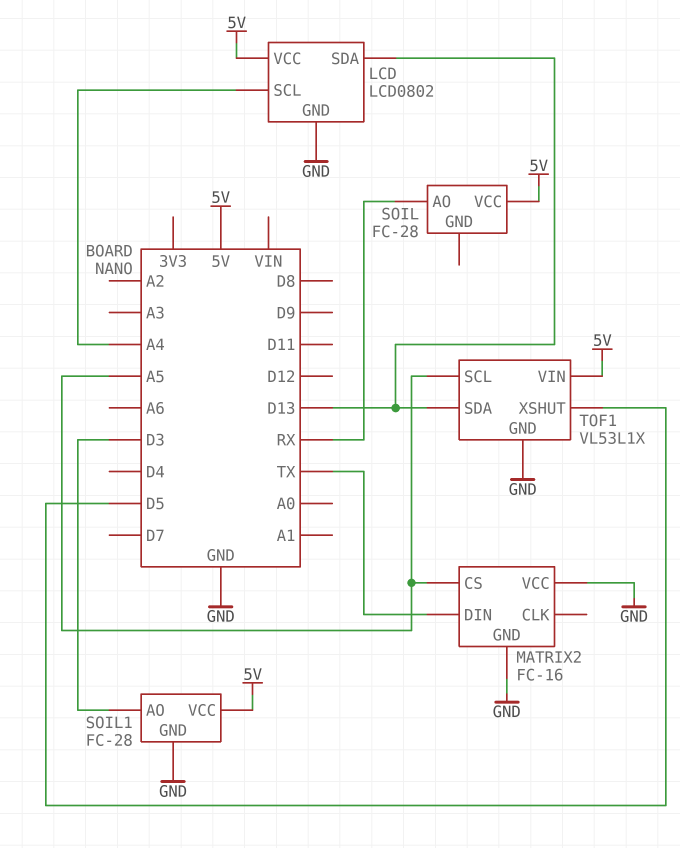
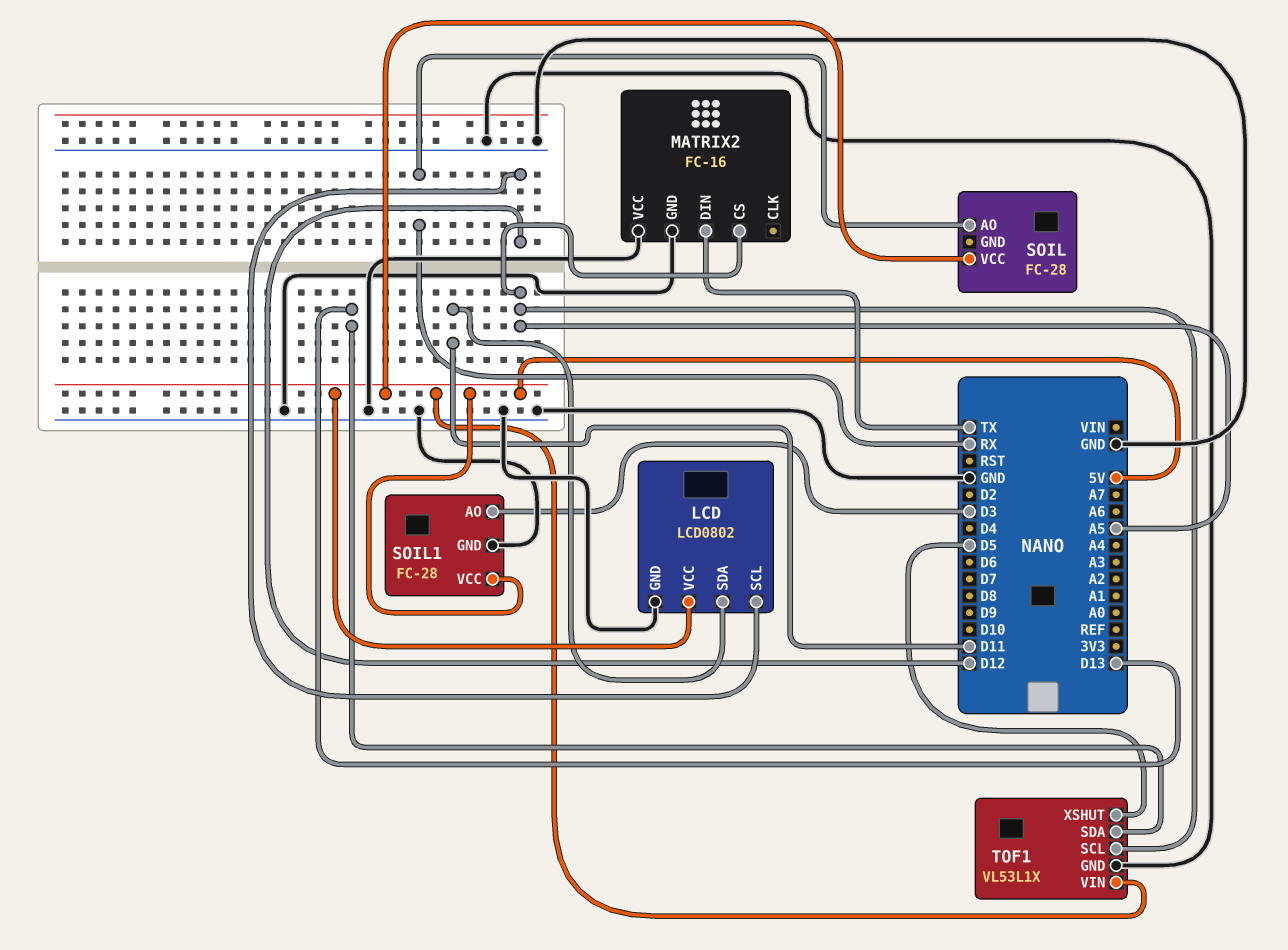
LCD pin SCL: A4 -> D12
LCD pin SDA: D13 -> D11

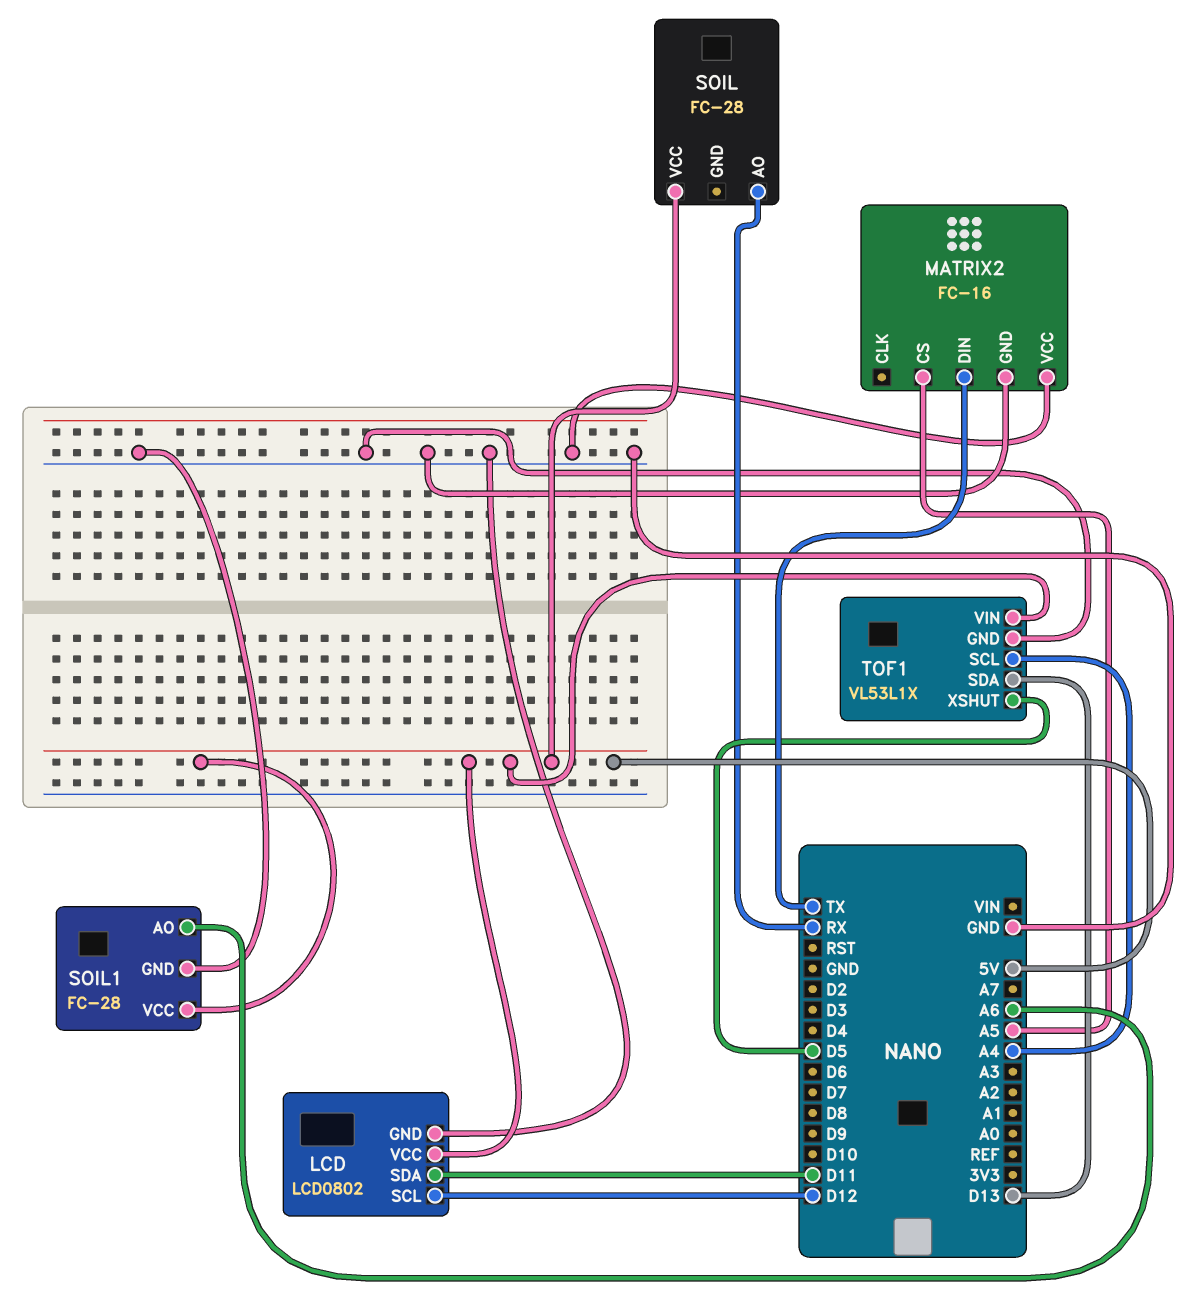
SOIL1 pin AO: D3 -> A6
TOF1 pin SCL: A5 -> A4

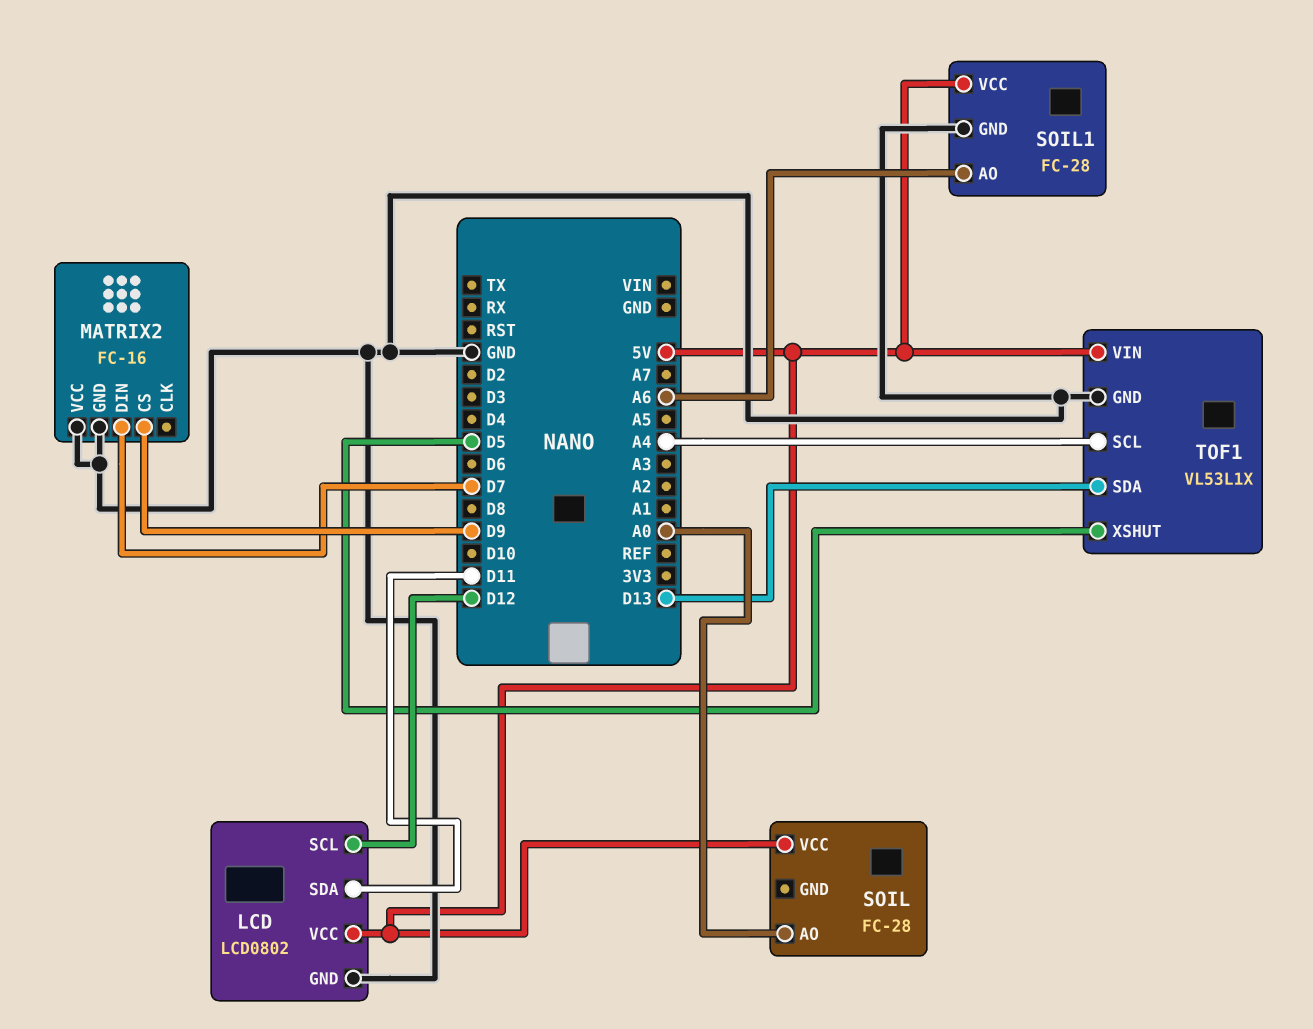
MATRIX2 pin CS: A5 -> D9
MATRIX2 pin DIN: TX -> D7
SOIL pin AO: RX -> A0

